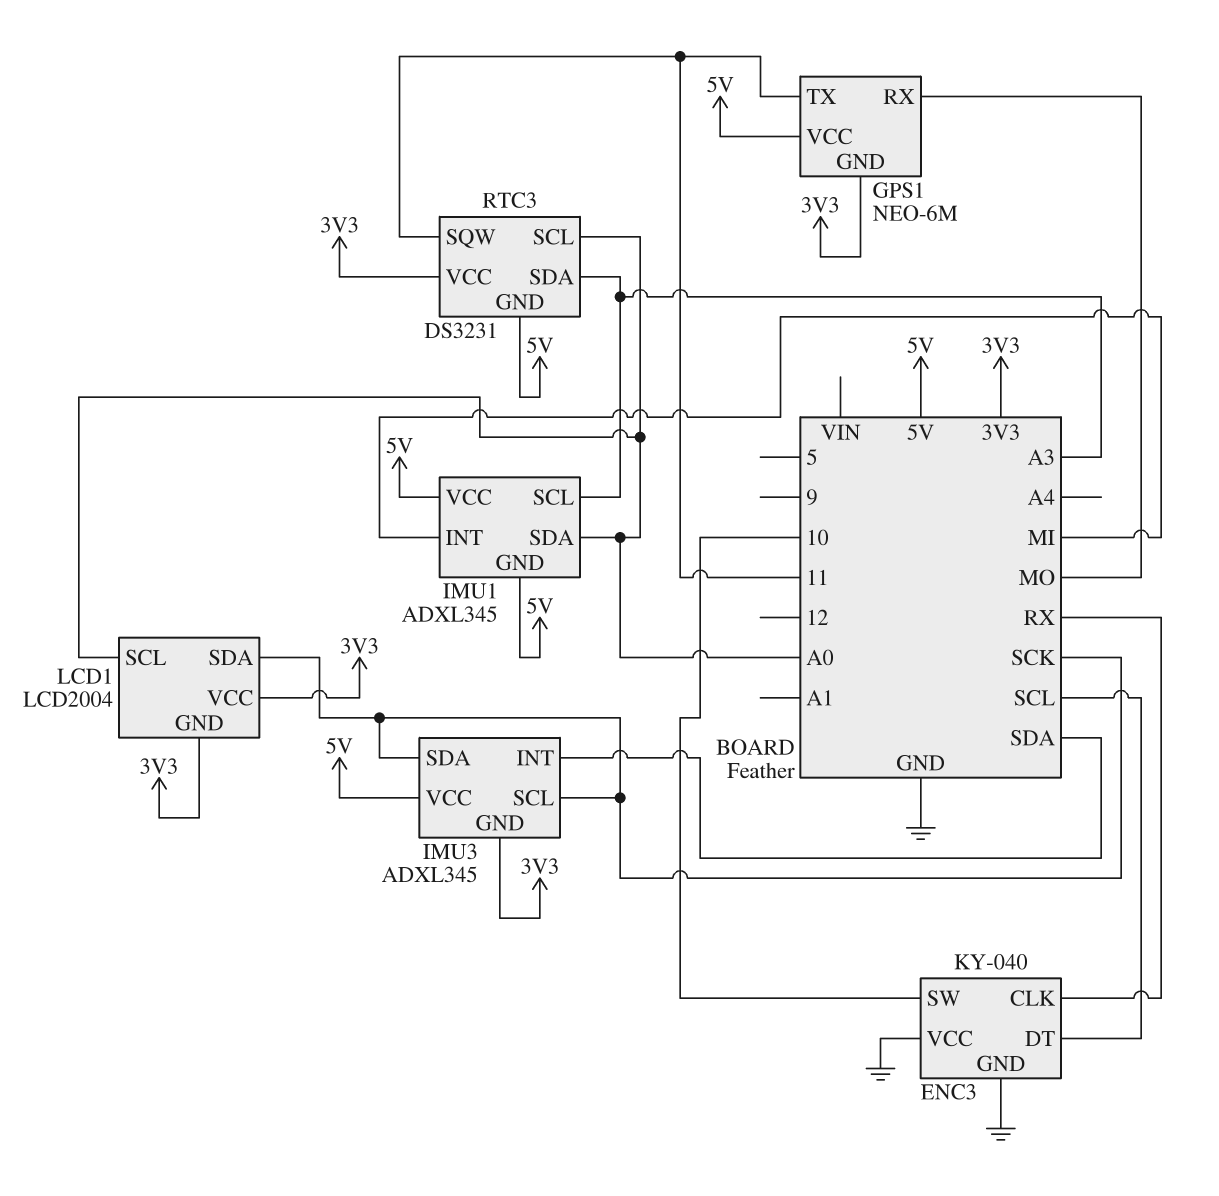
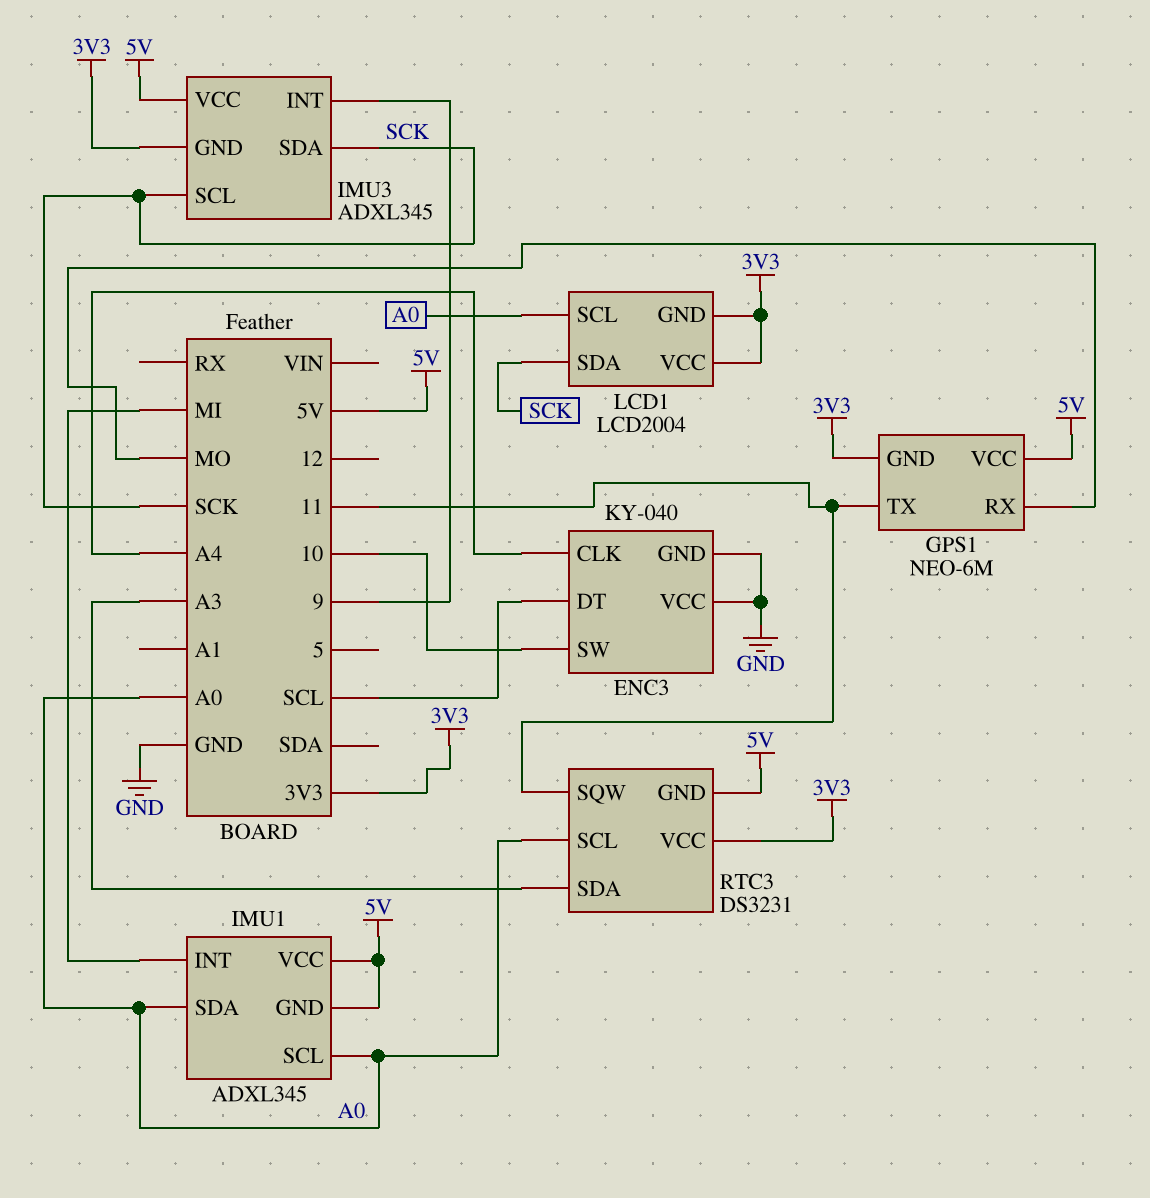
ENC3 pin CLK: RX -> A4
IMU1 pin SCL: A3 -> A0
IMU3 pin INT: SDA -> 9

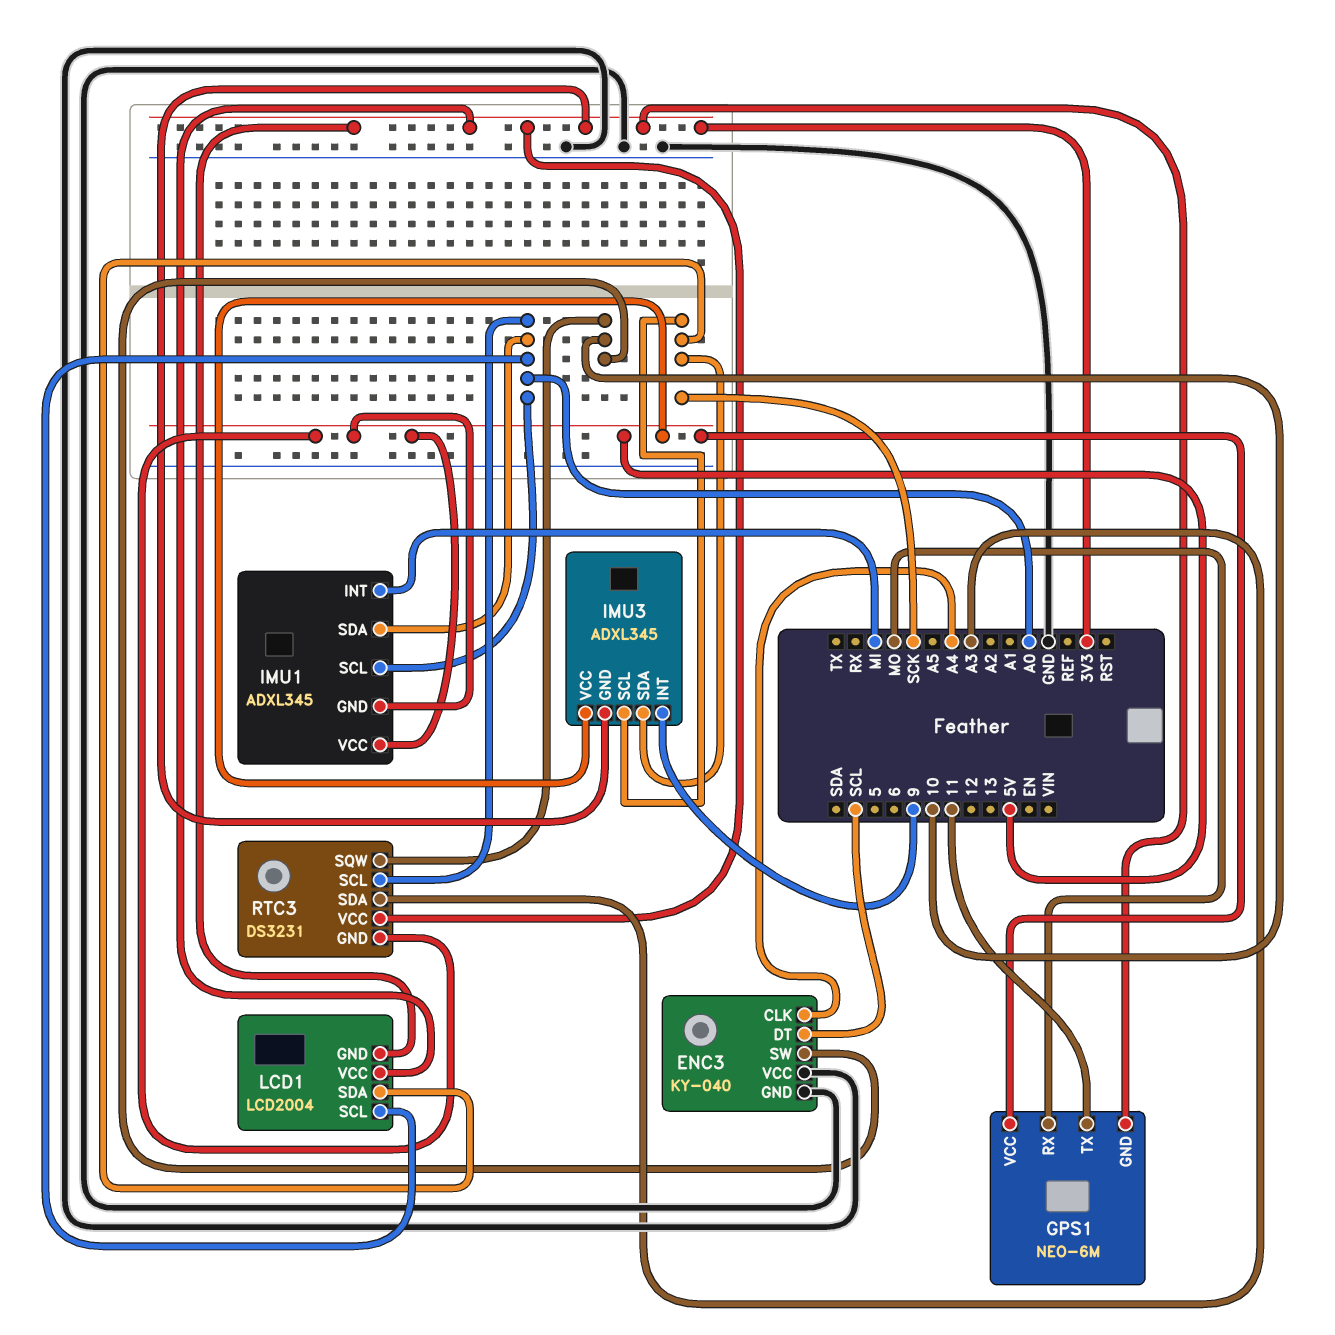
RTC3 pin SQW: 11 -> 10

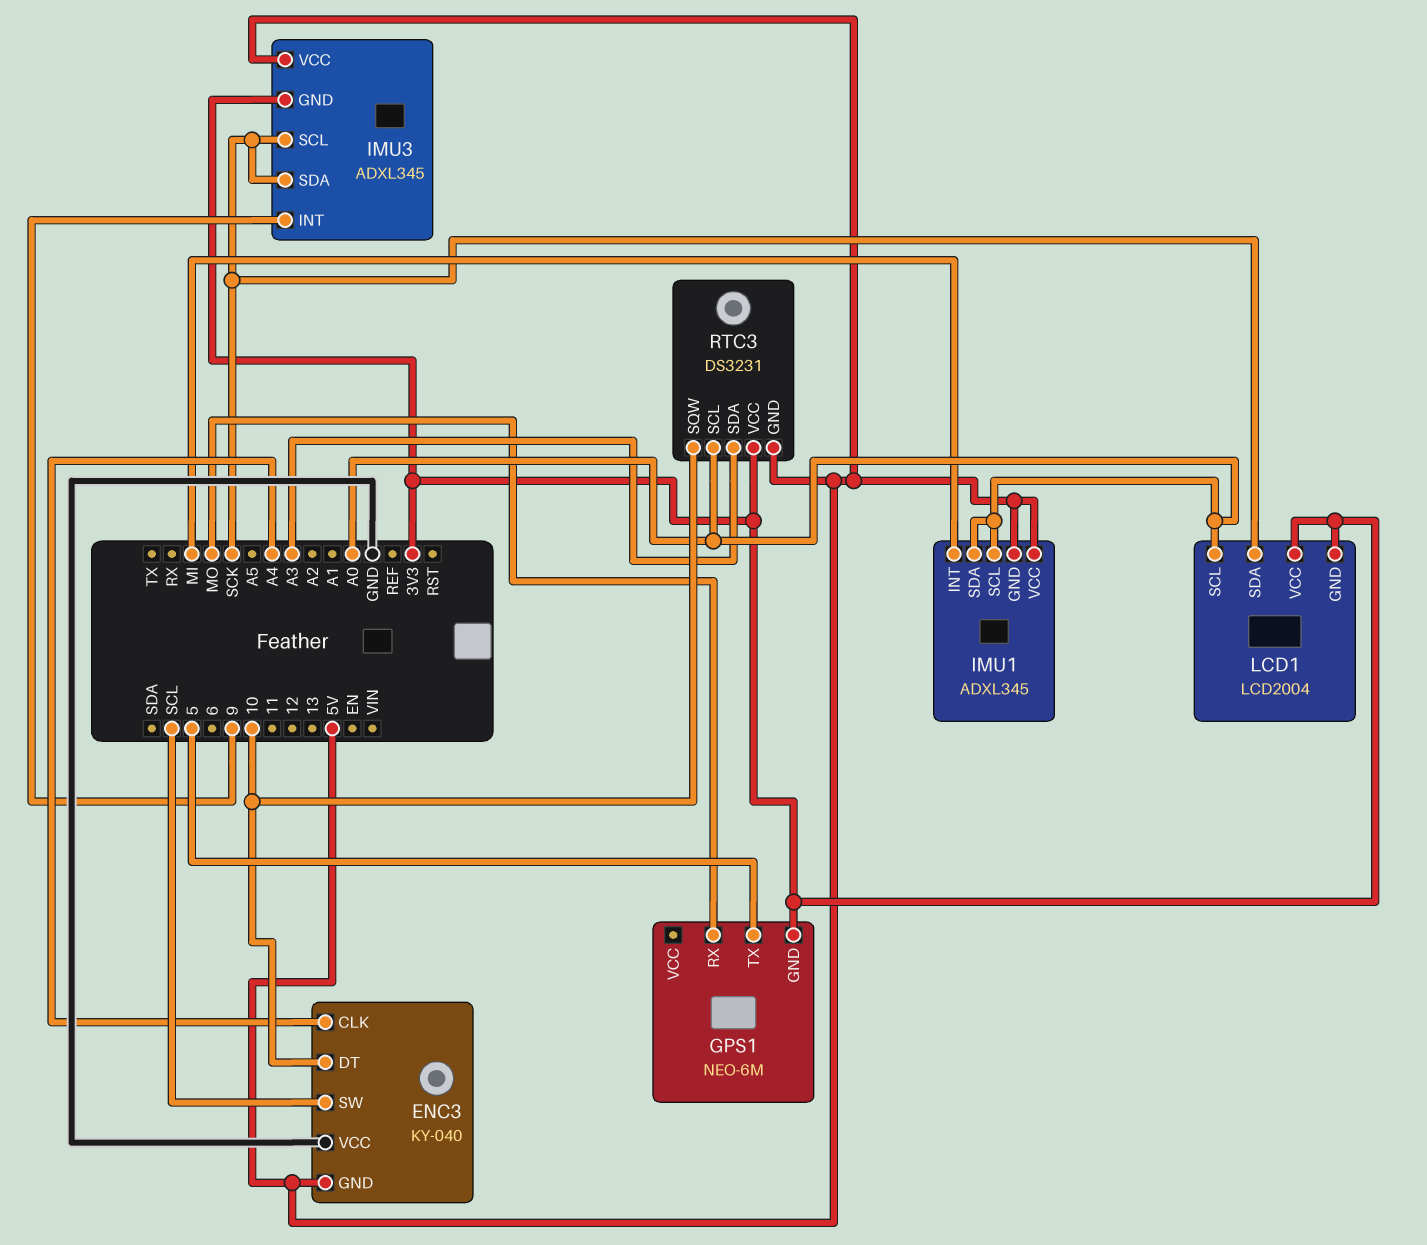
ENC3 pin DT: SCL -> 10
ENC3 pin GND: GND -> 5V
ENC3 pin SW: 10 -> SCL
GPS1 pin TX: 11 -> 5
GPS1 pin VCC: 5V -> none

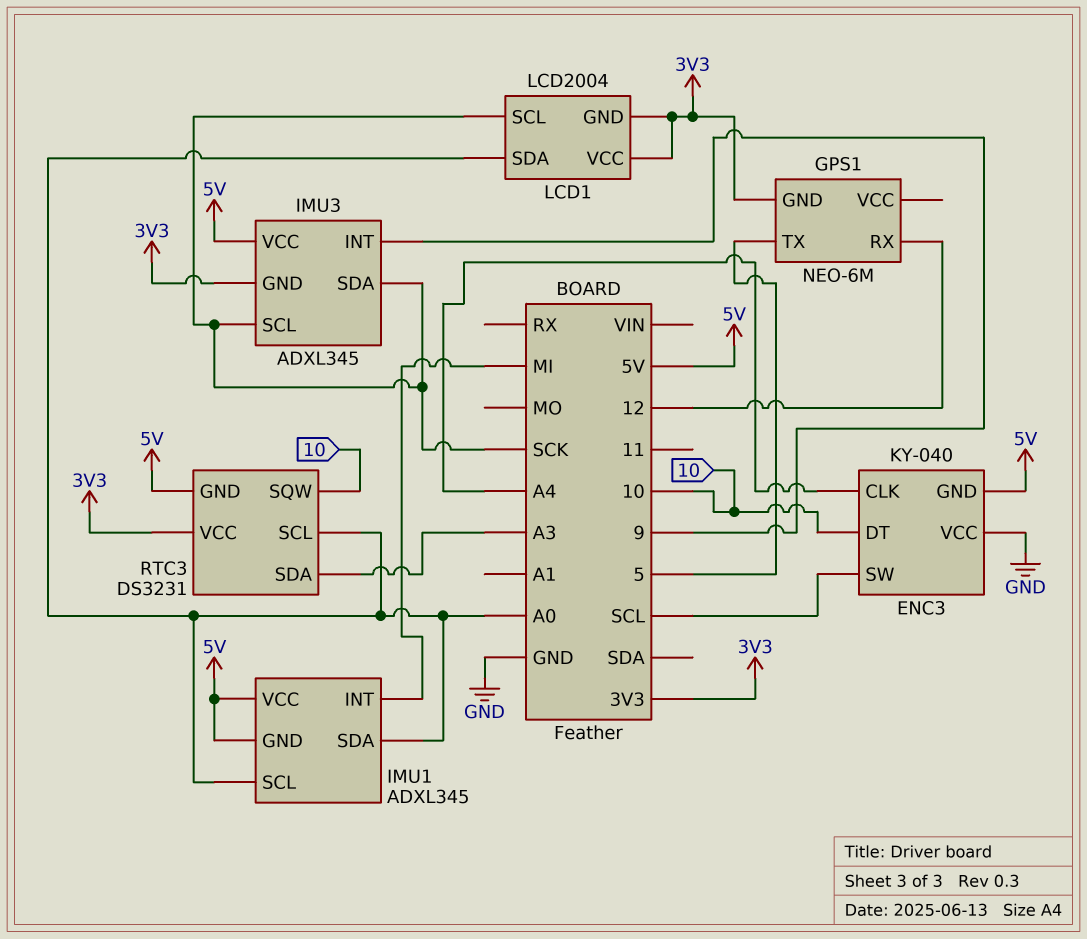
GPS1 pin RX: MO -> 12
LCD1 pin SCL: A0 -> SCK
LCD1 pin SDA: SCK -> A0

